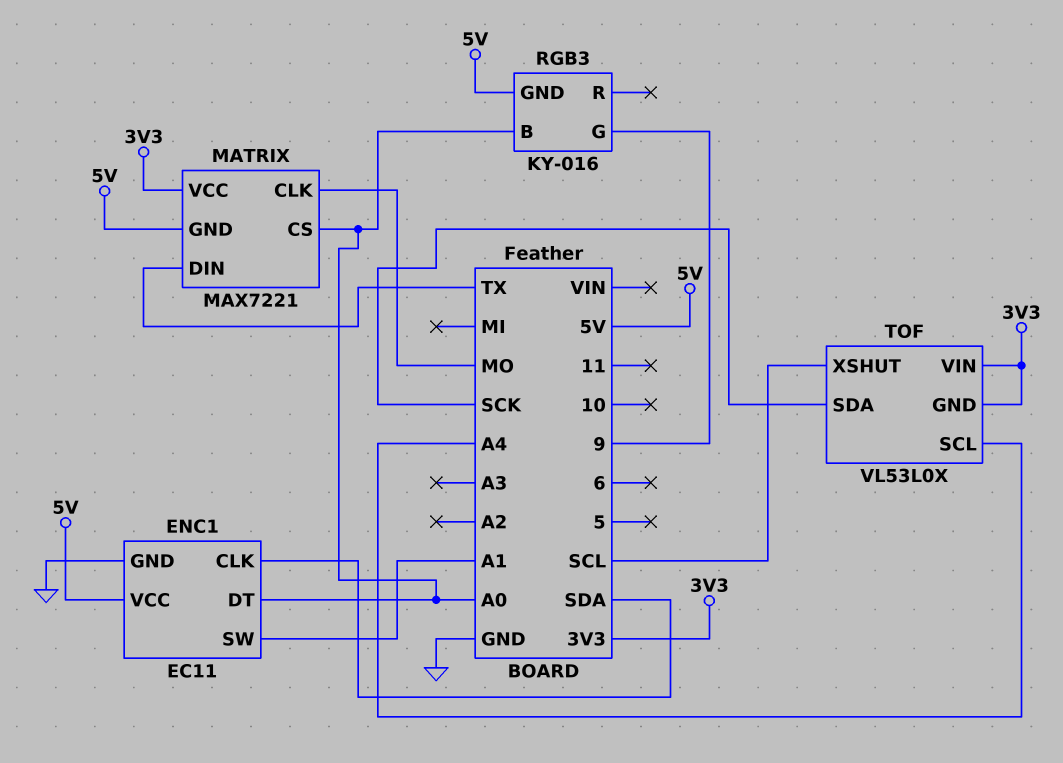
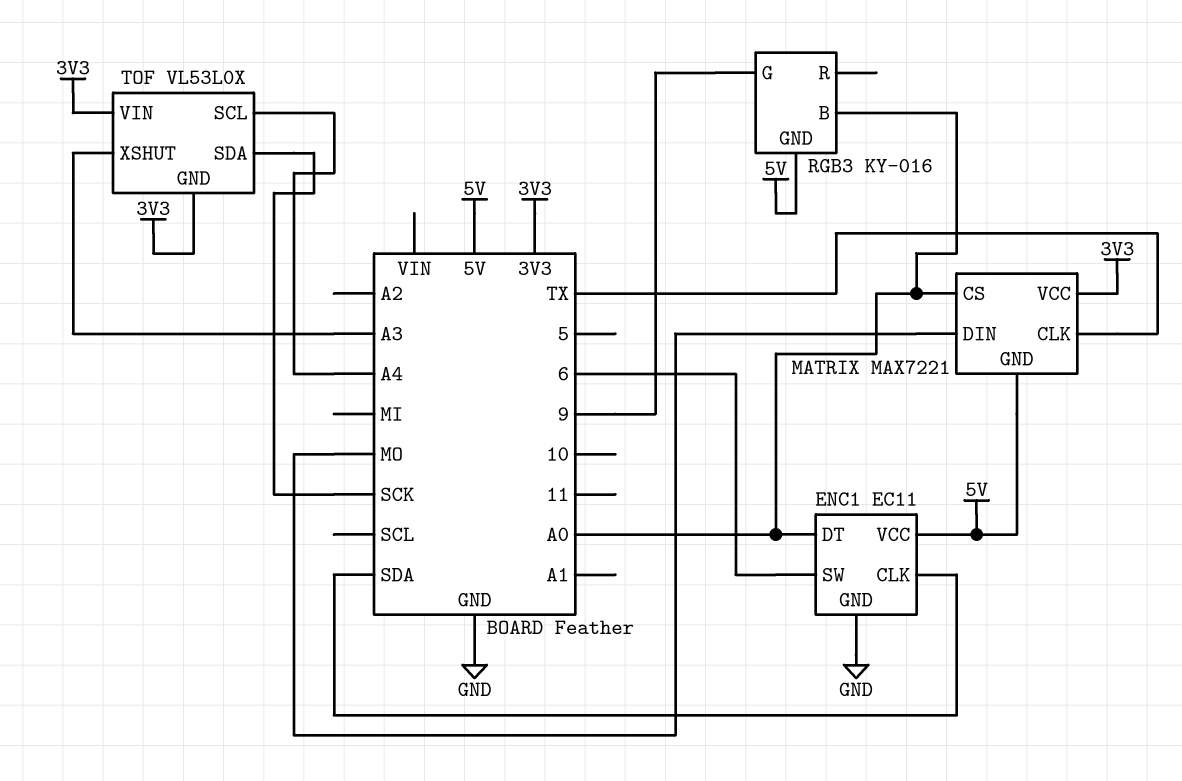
ENC1 pin SW: A1 -> 6
MATRIX pin CLK: MO -> TX
MATRIX pin DIN: TX -> MO
TOF pin XSHUT: SCL -> A3

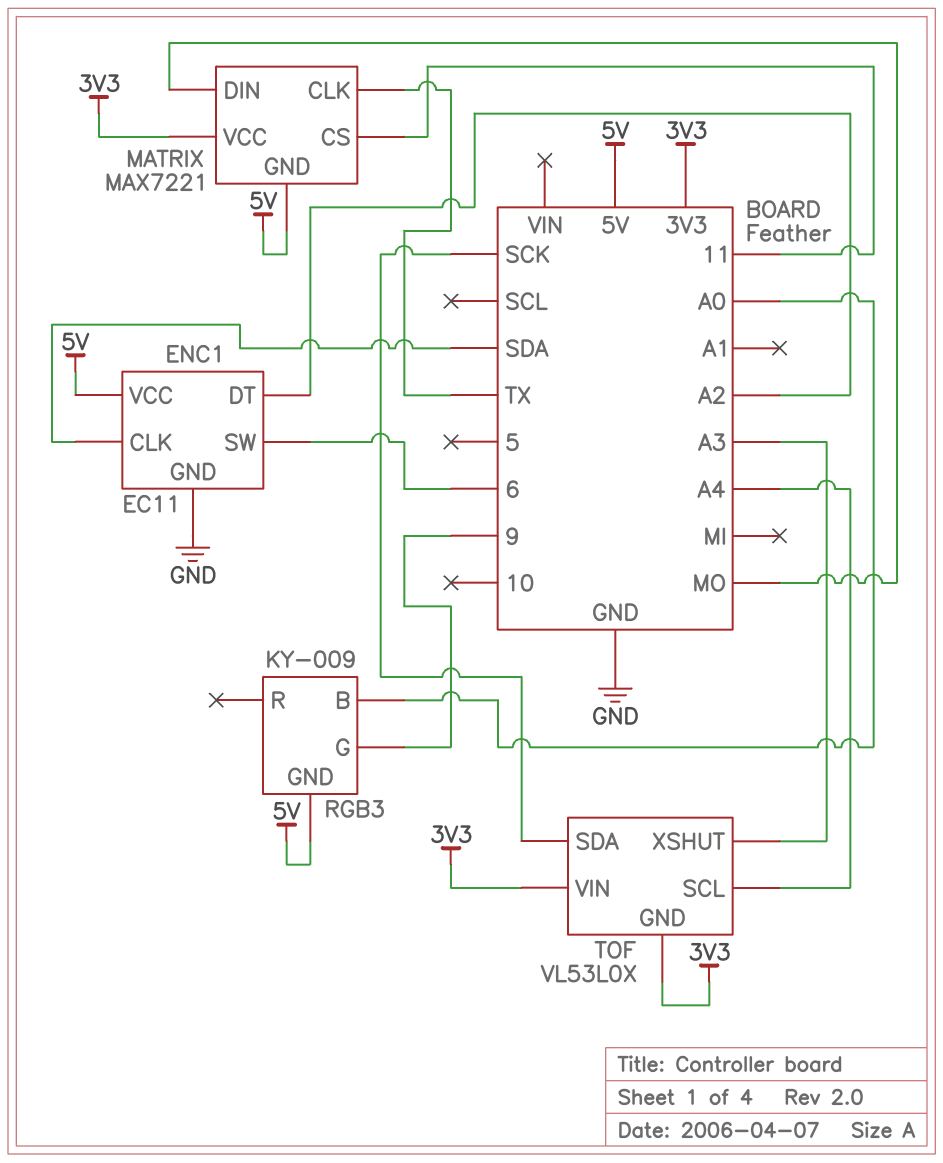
ENC1 pin DT: A0 -> A2
MATRIX pin CS: A0 -> 11
RGB3: KY-016 -> KY-009

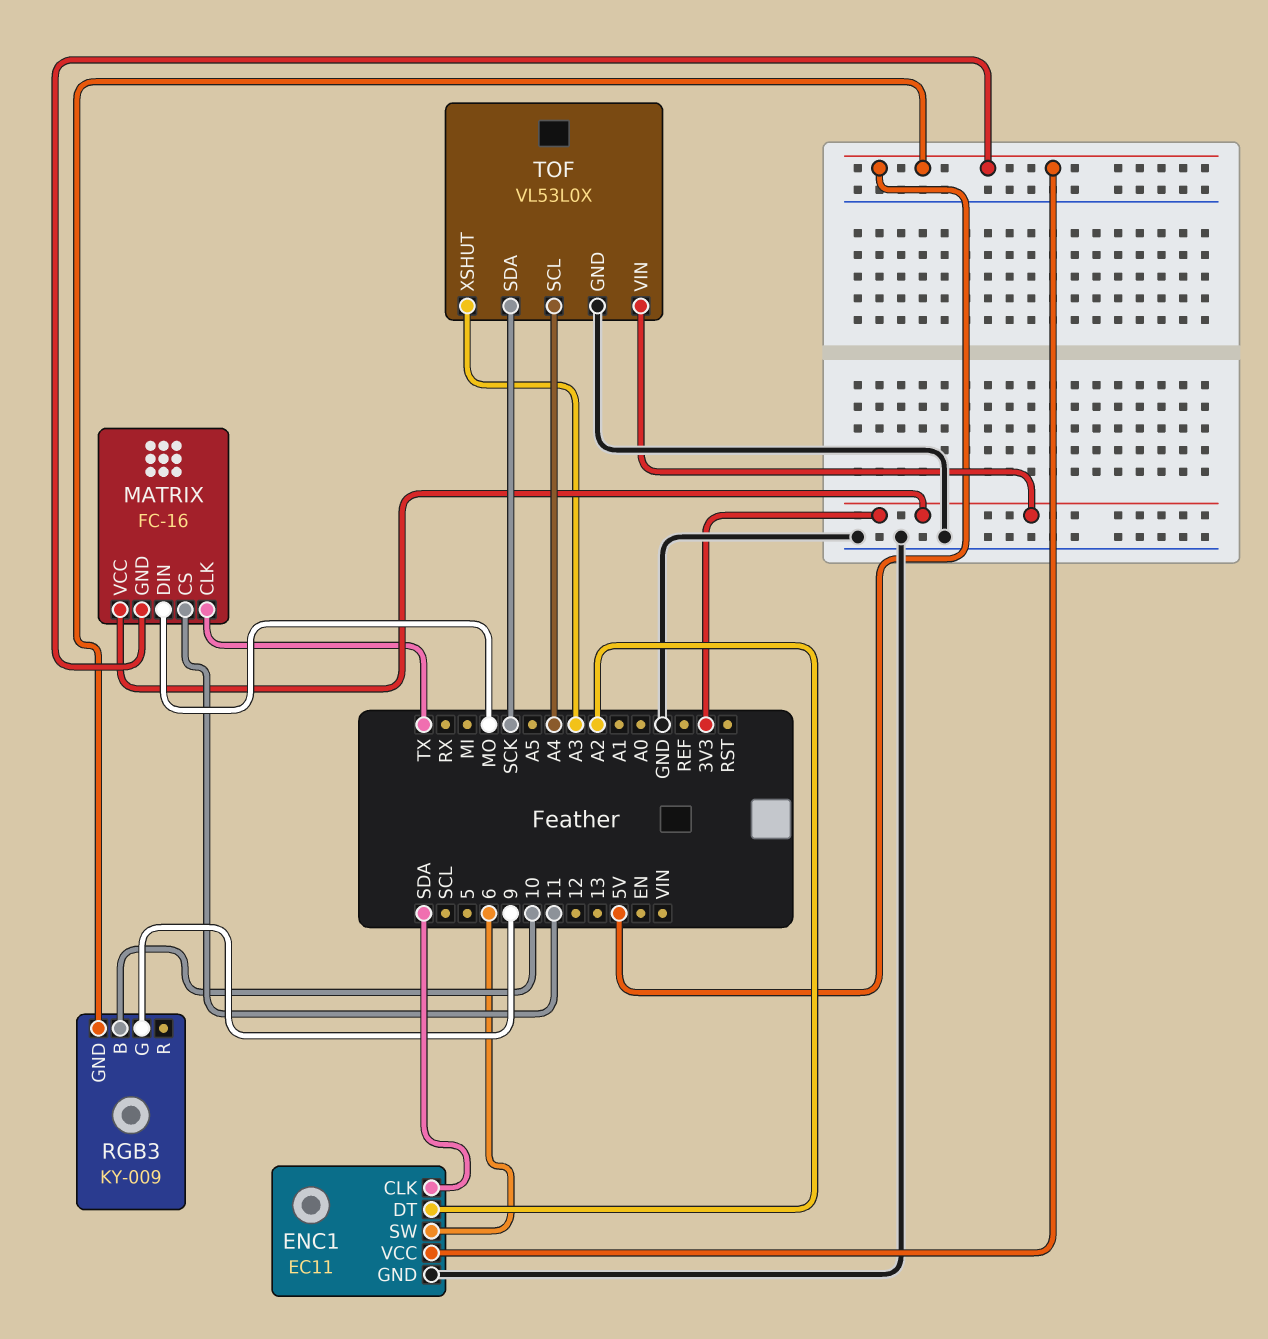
MATRIX: MAX7221 -> FC-16
RGB3 pin B: A0 -> 10
TOF pin GND: 3V3 -> GND

